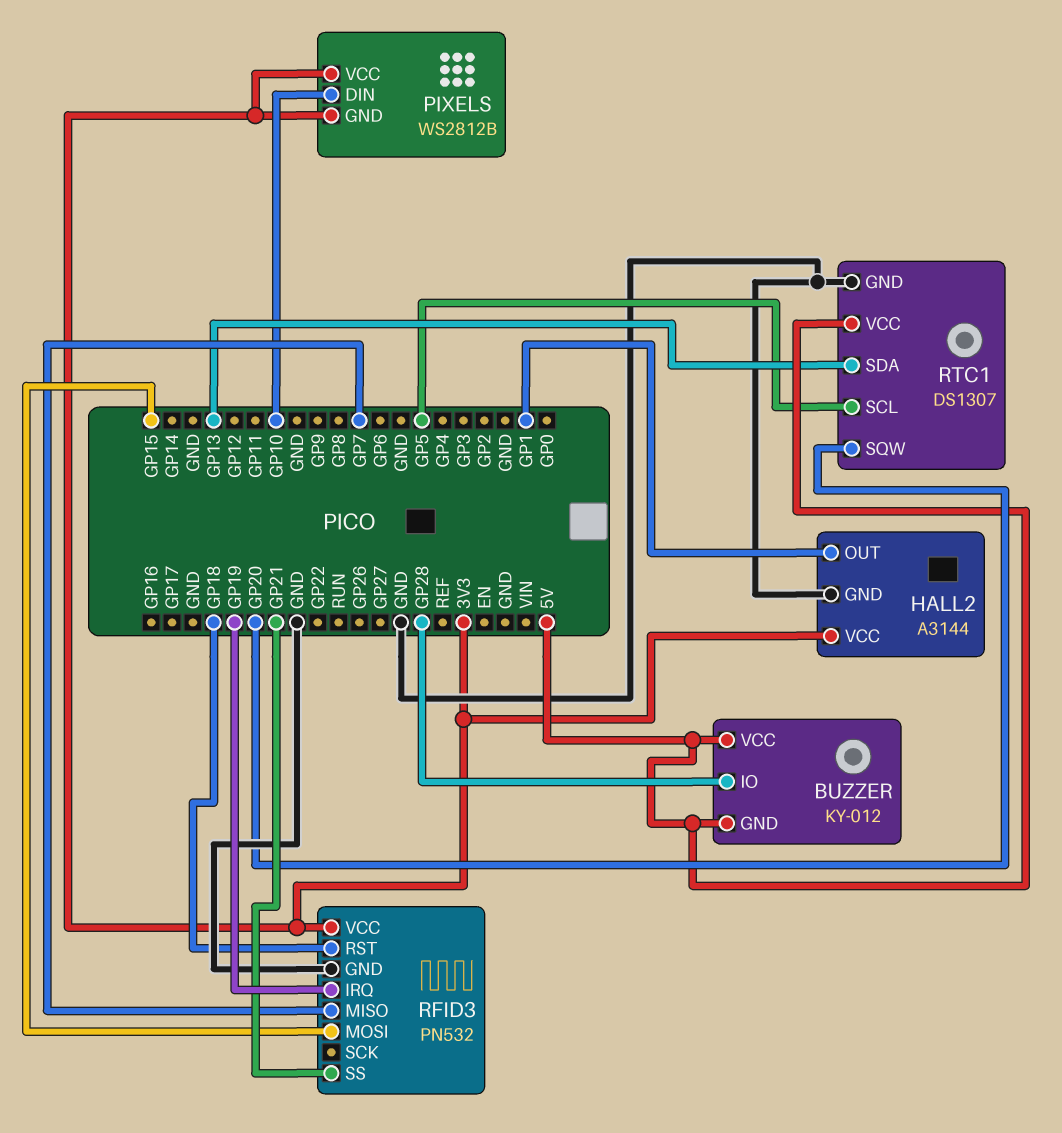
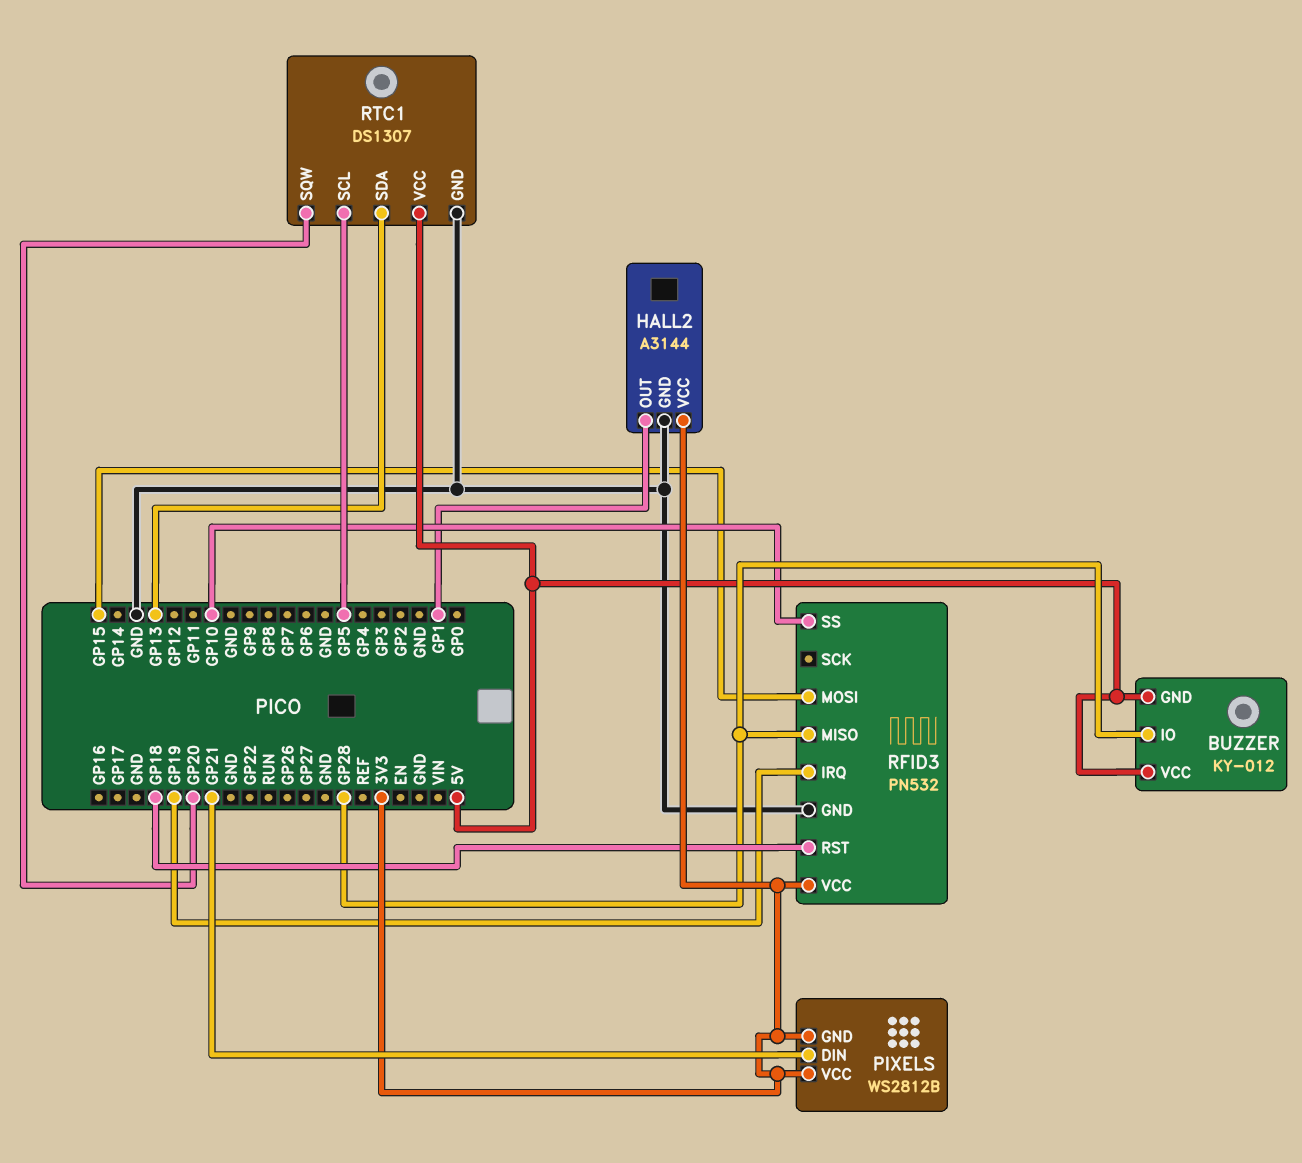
PIXELS pin DIN: GP10 -> GP21
RFID3 pin MISO: GP7 -> GP28
RFID3 pin SS: GP21 -> GP10

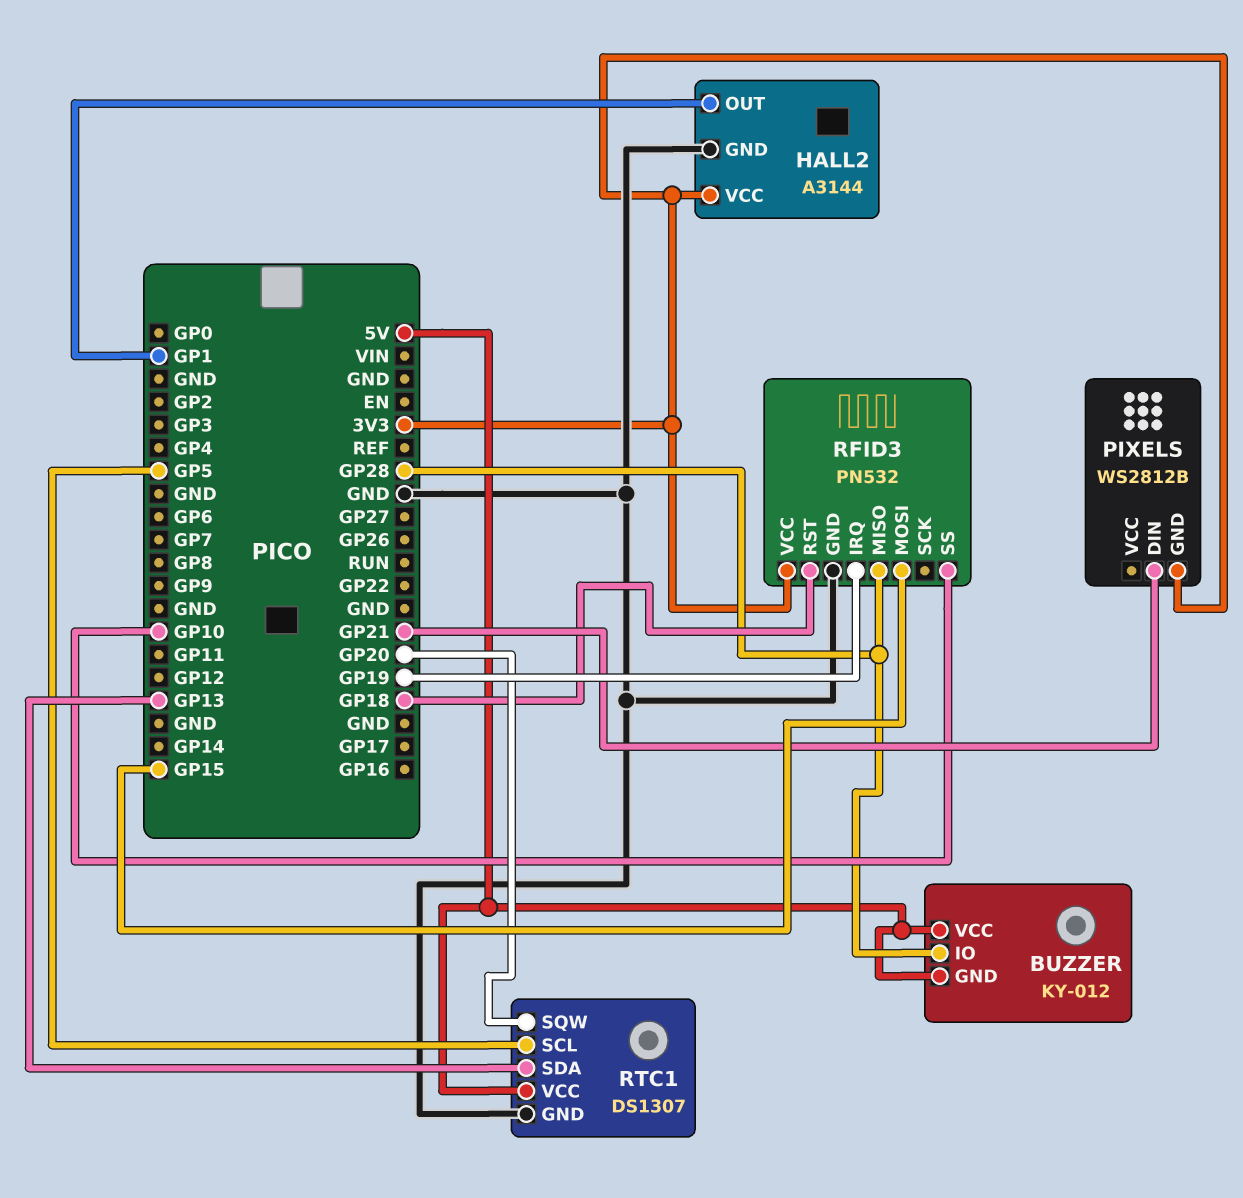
PIXELS pin VCC: 3V3 -> none

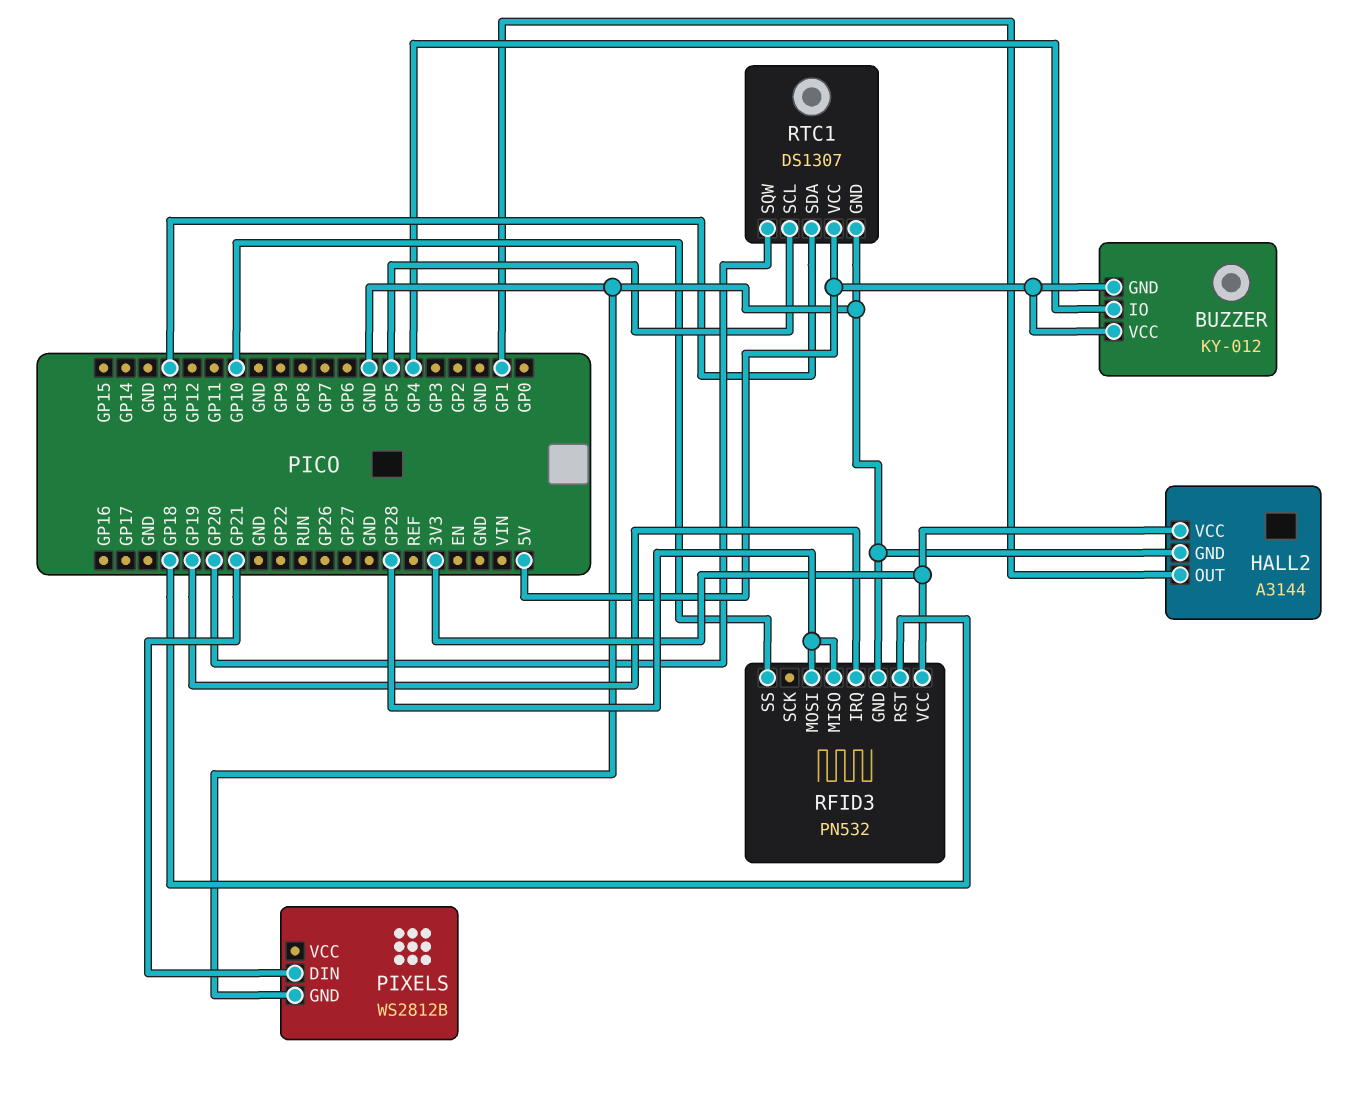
BUZZER pin IO: GP28 -> GP4
PIXELS pin GND: 3V3 -> GND
RFID3 pin MOSI: GP15 -> GP28

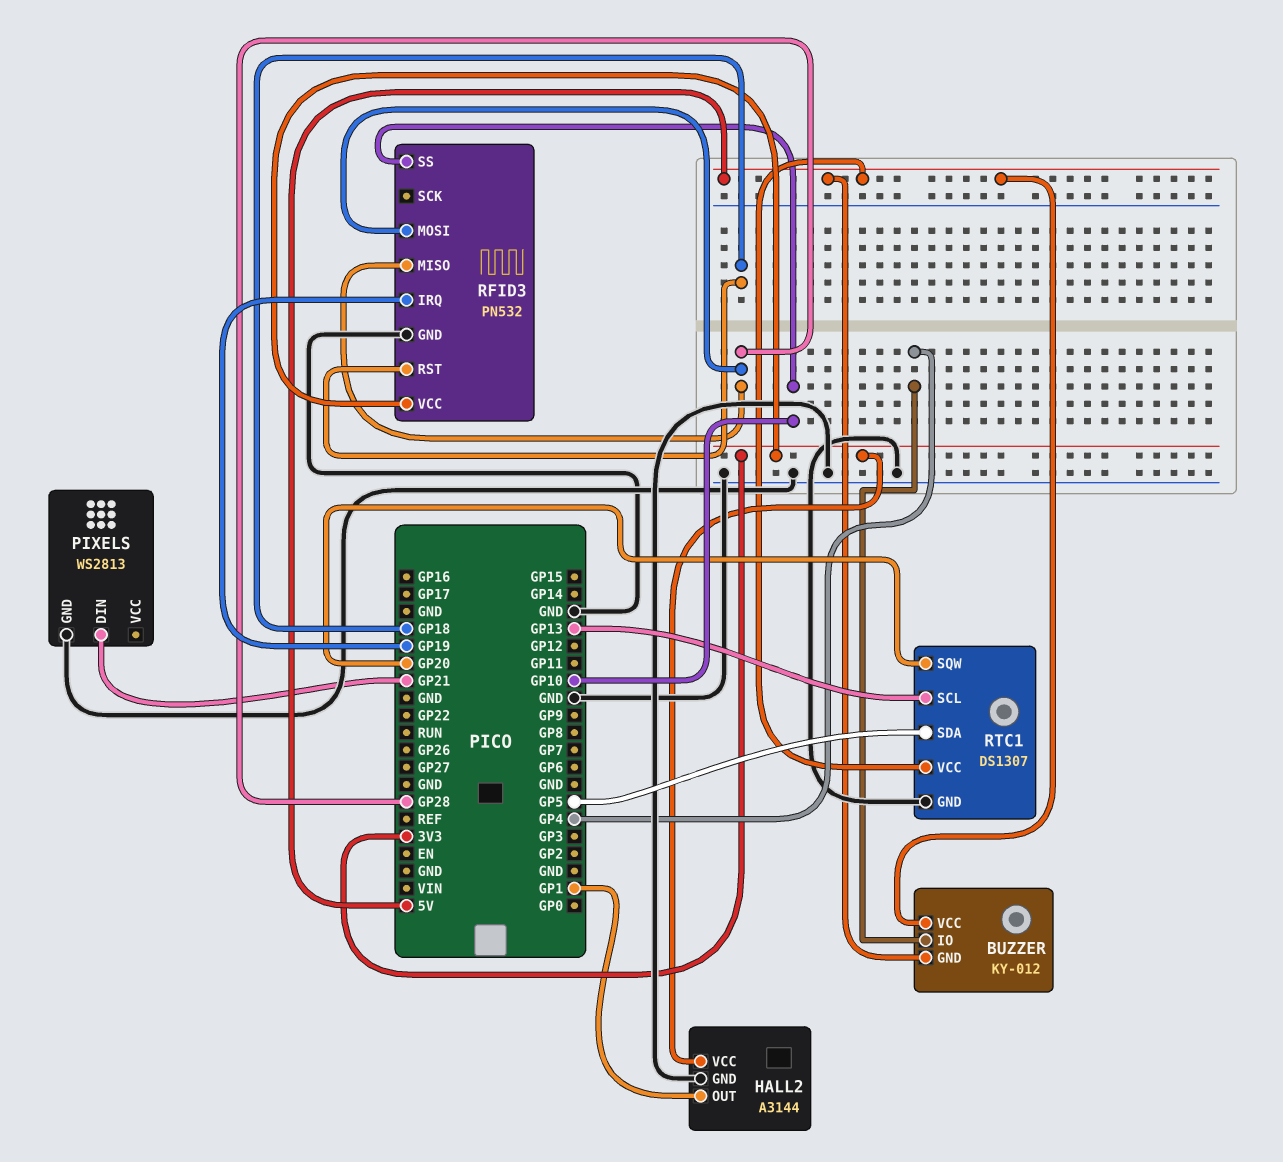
PIXELS: WS2812B -> WS2813
RTC1 pin SCL: GP5 -> GP13
RTC1 pin SDA: GP13 -> GP5

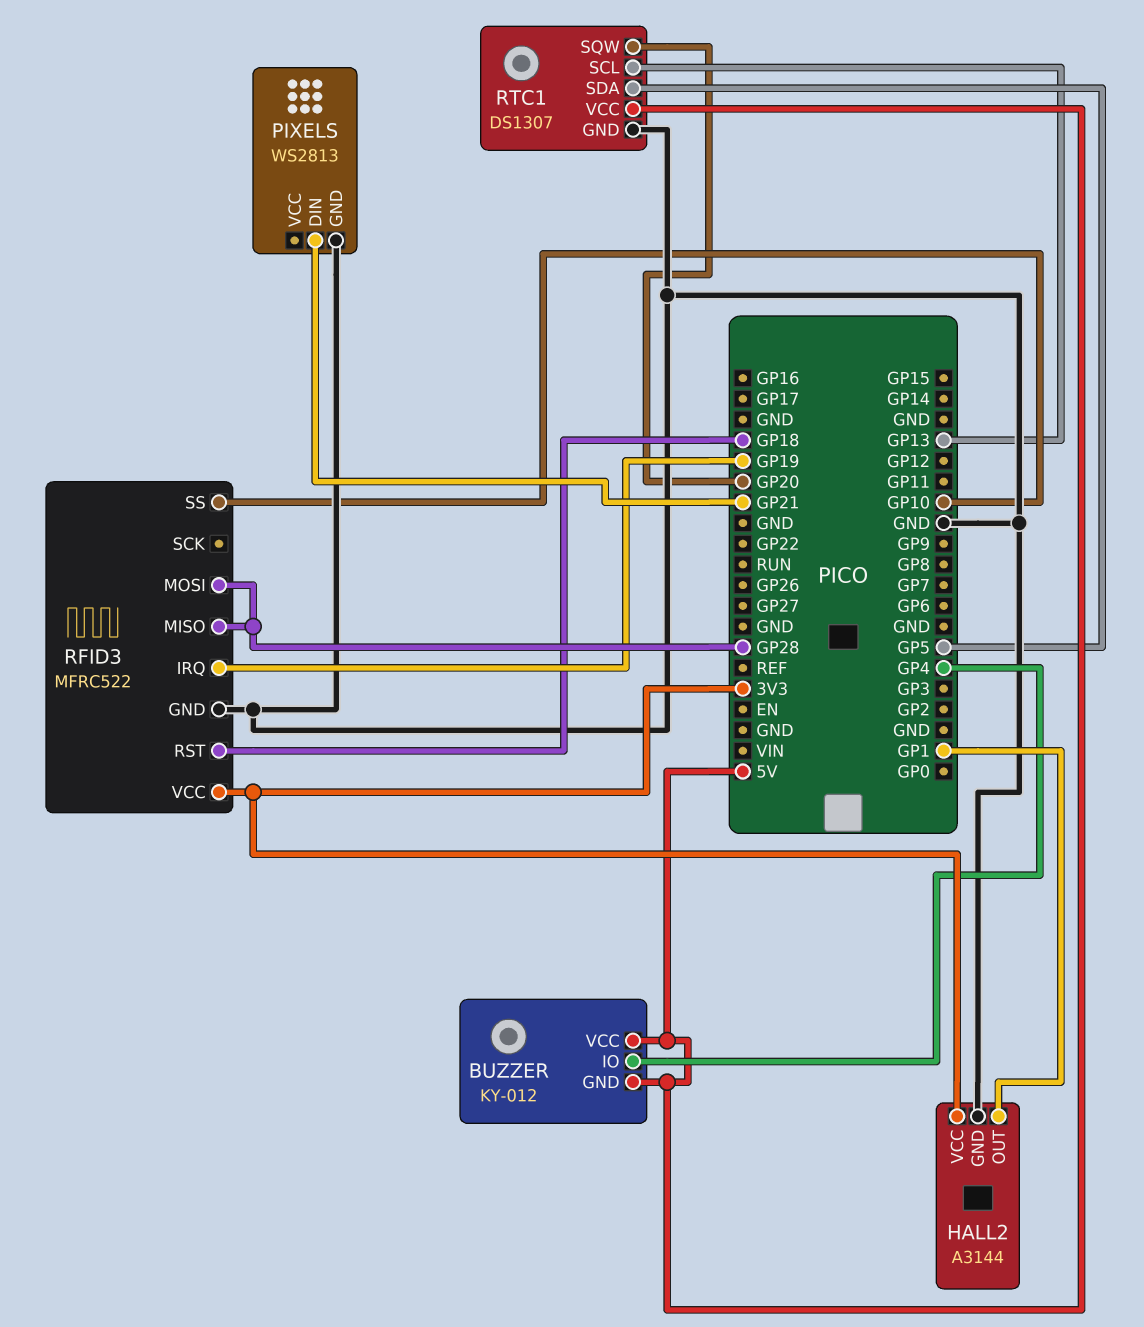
RFID3: PN532 -> MFRC522

